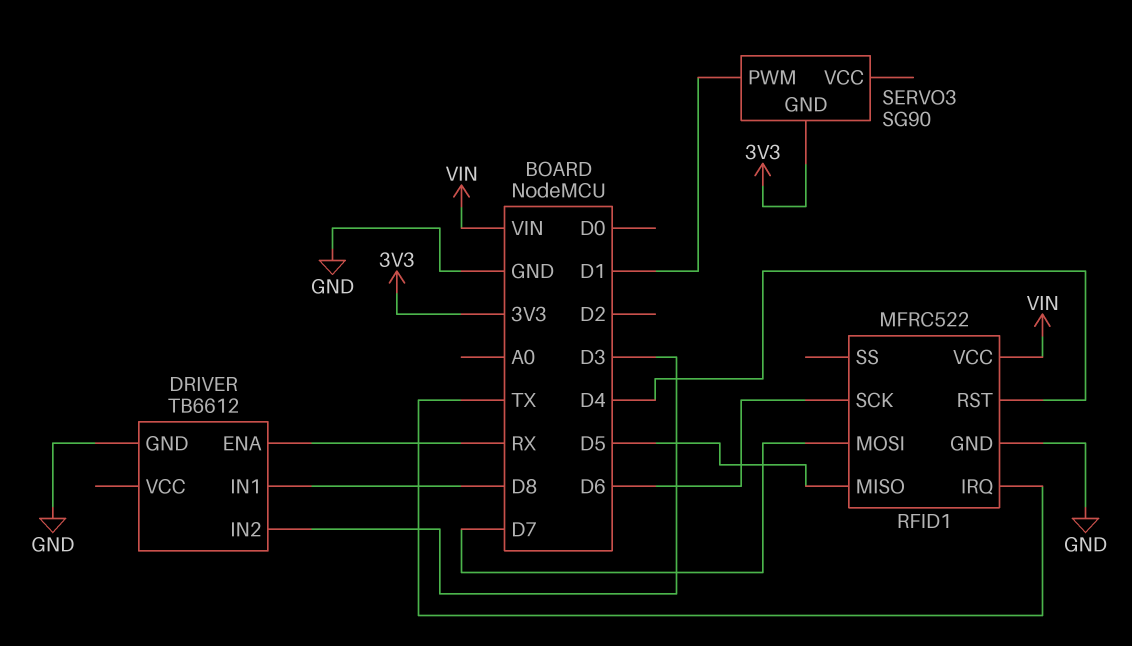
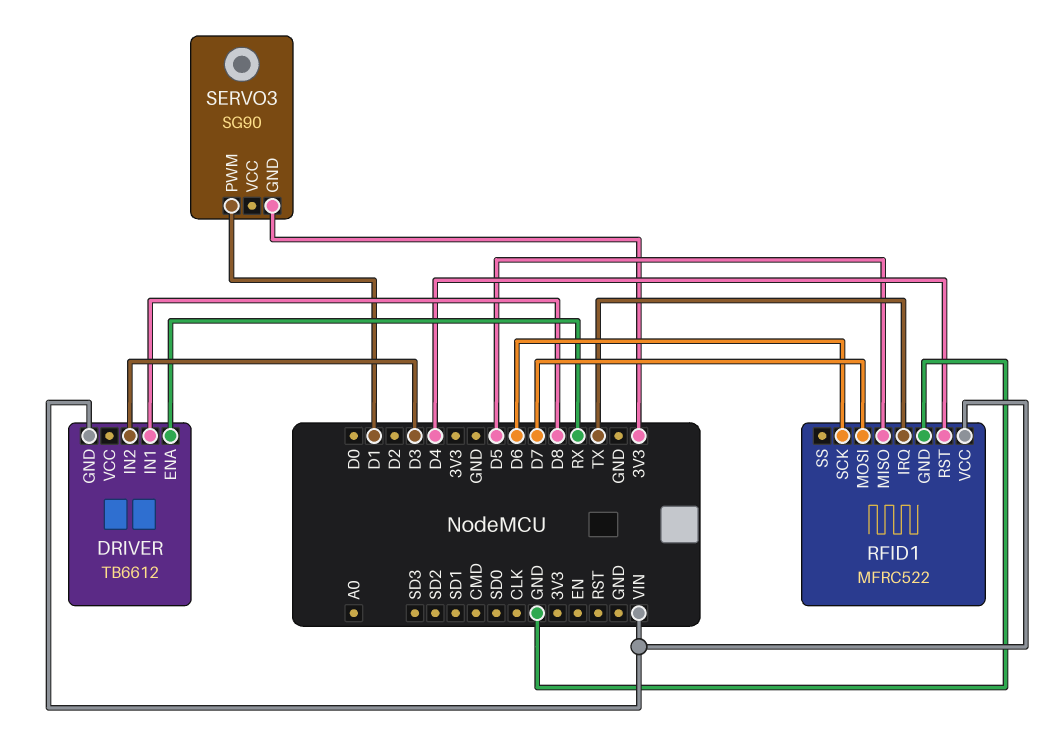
DRIVER pin GND: GND -> VIN

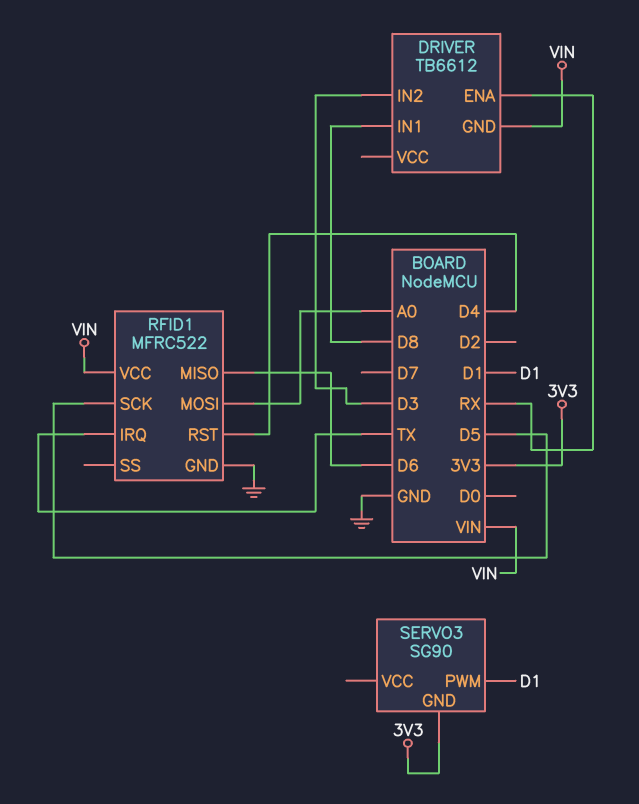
RFID1 pin MISO: D5 -> D6
RFID1 pin MOSI: D7 -> A0
RFID1 pin SCK: D6 -> D5

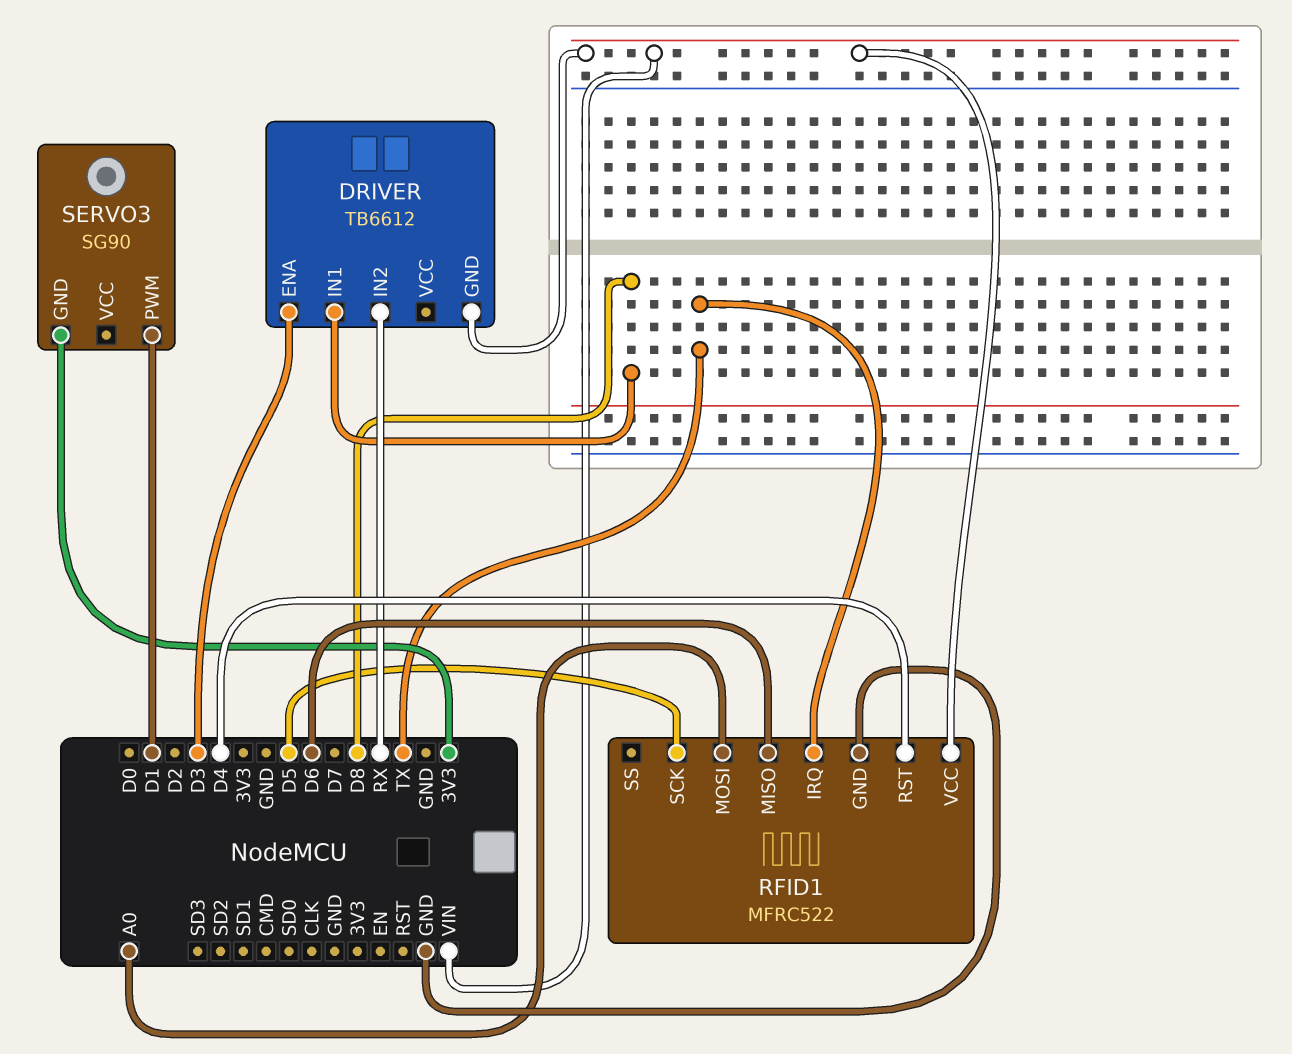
DRIVER pin ENA: RX -> D3
DRIVER pin IN2: D3 -> RX

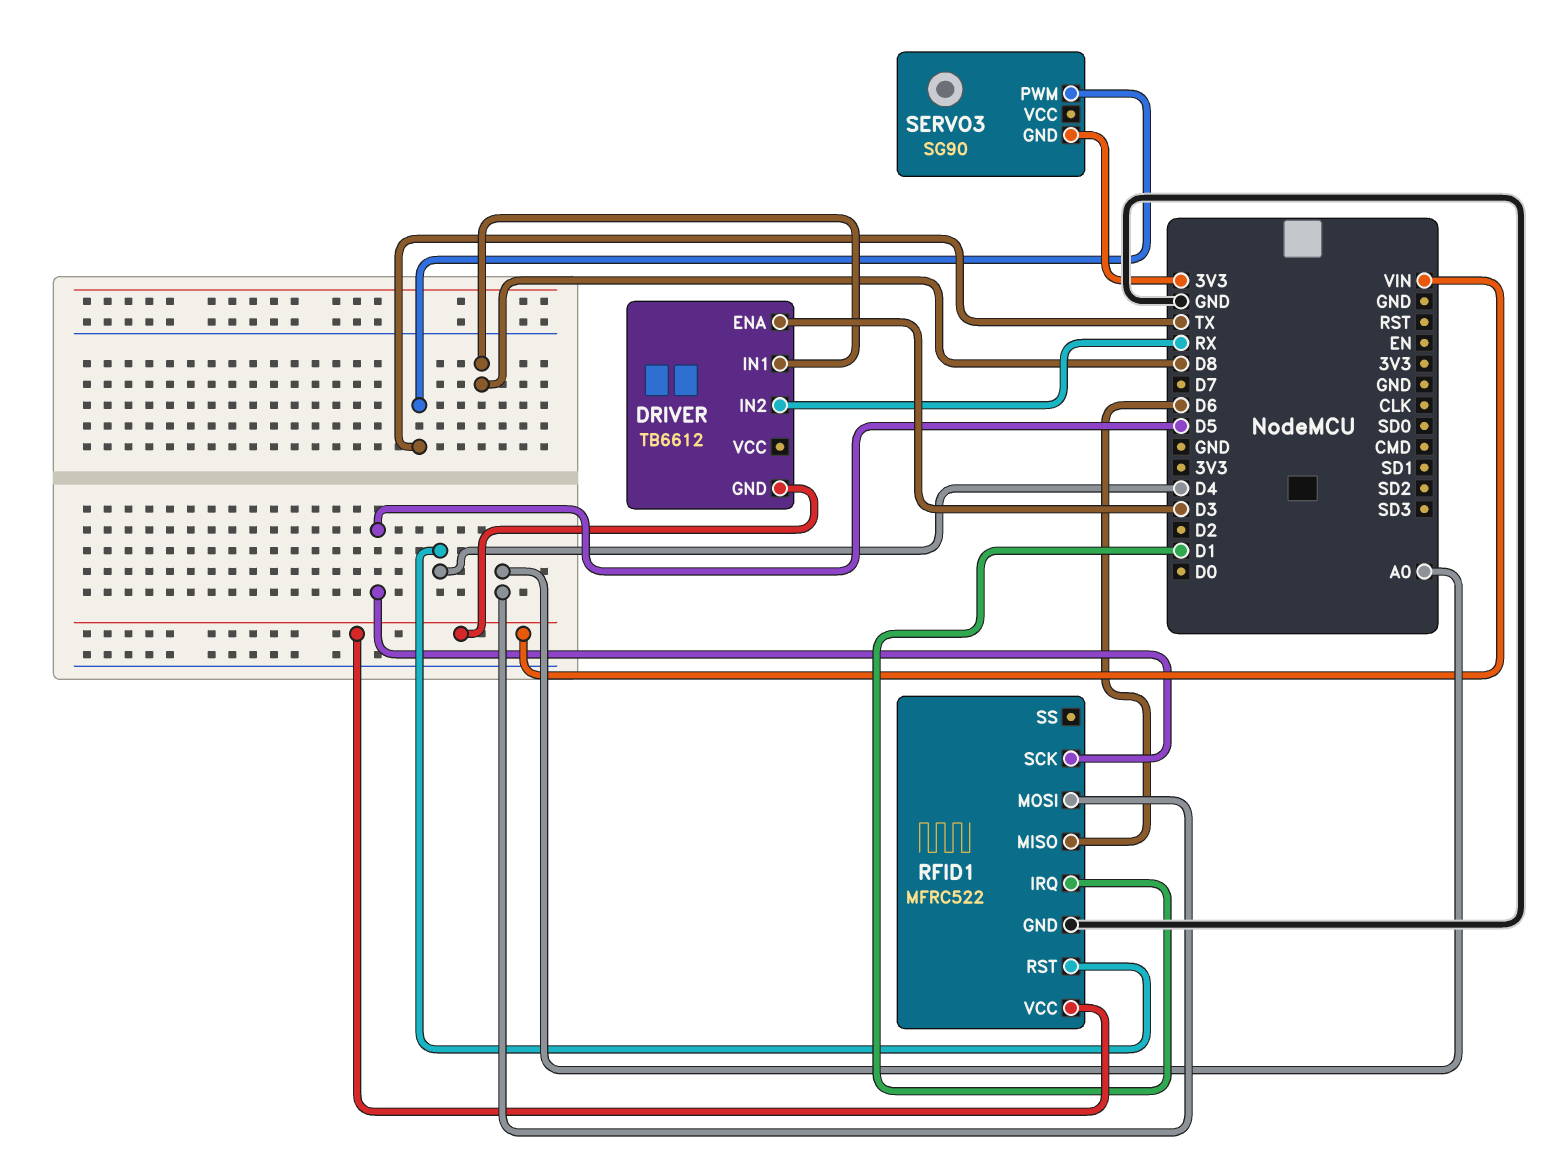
RFID1 pin IRQ: TX -> D1
SERVO3 pin PWM: D1 -> TX

